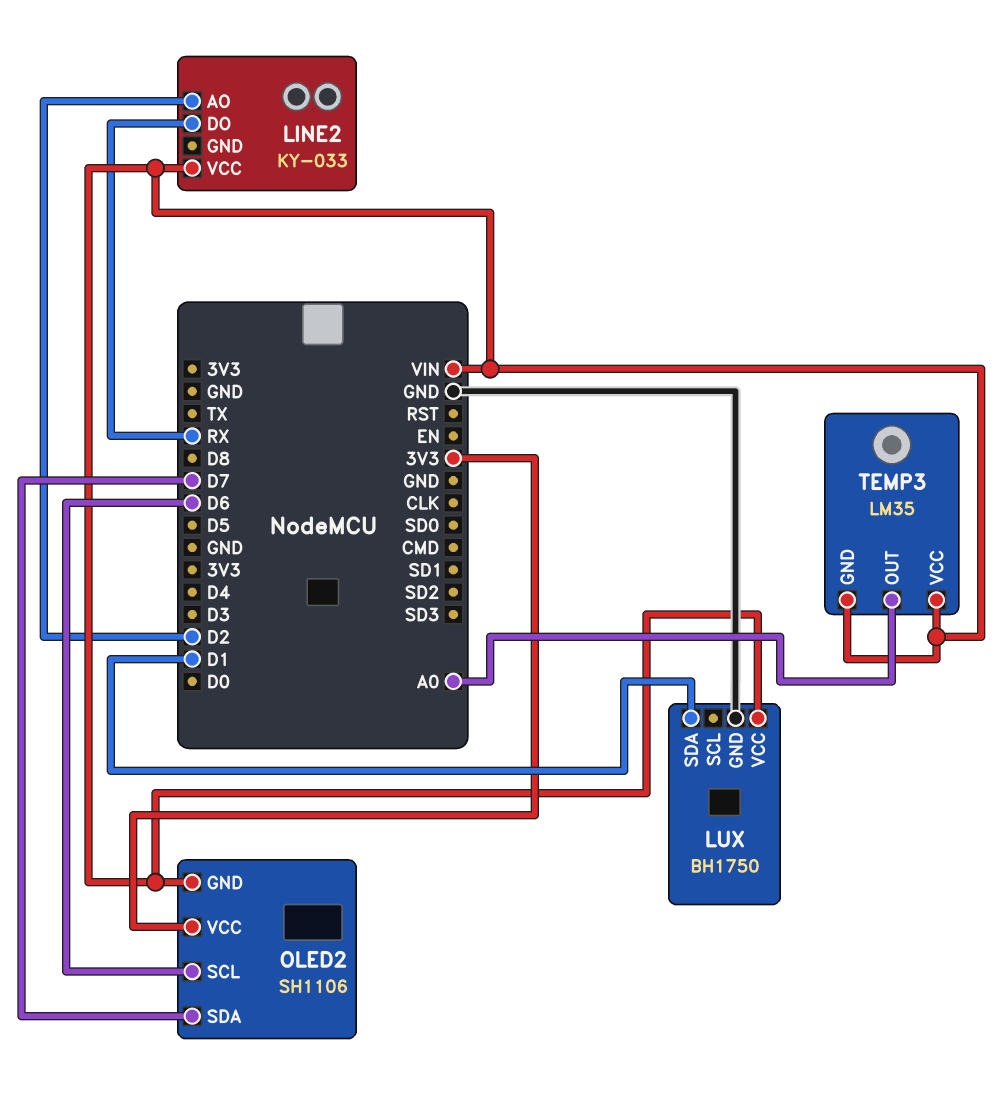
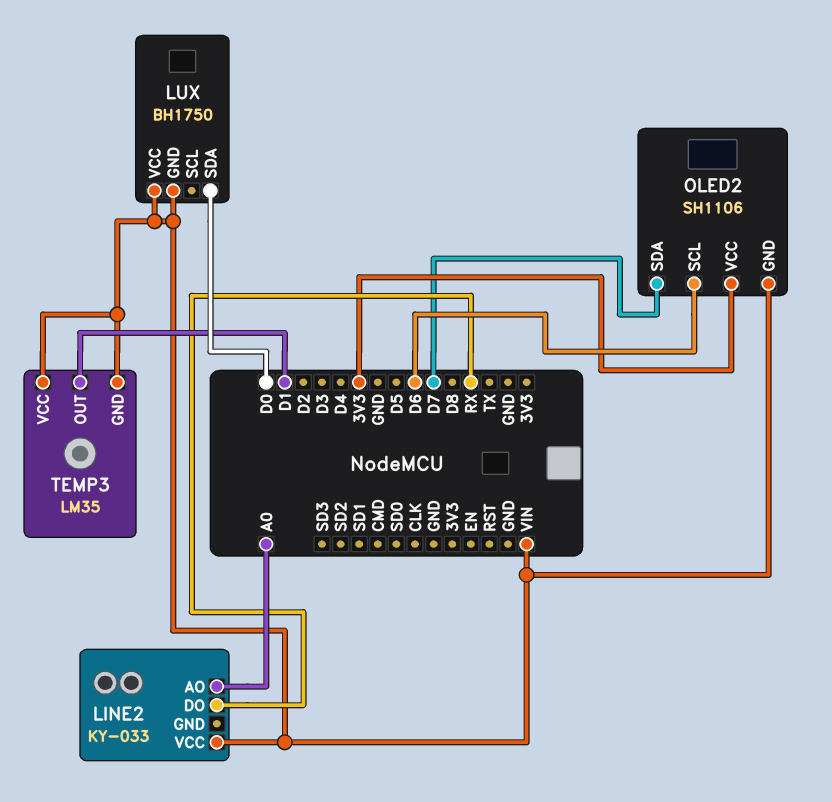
LINE2 pin AO: D2 -> A0
LUX pin GND: GND -> VIN
LUX pin SDA: D1 -> D0
TEMP3 pin OUT: A0 -> D1

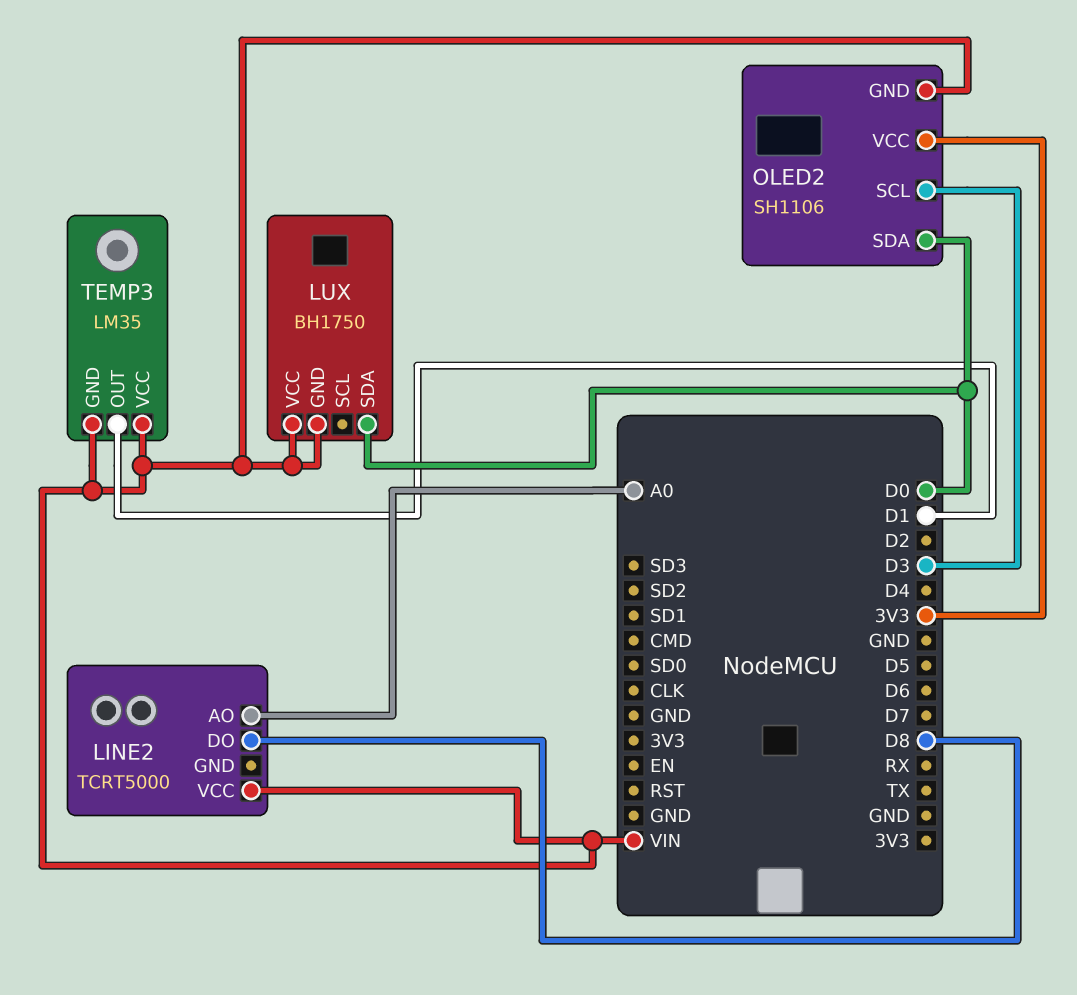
LINE2: KY-033 -> TCRT5000
LINE2 pin DO: RX -> D8
OLED2 pin SCL: D6 -> D3
OLED2 pin SDA: D7 -> D0

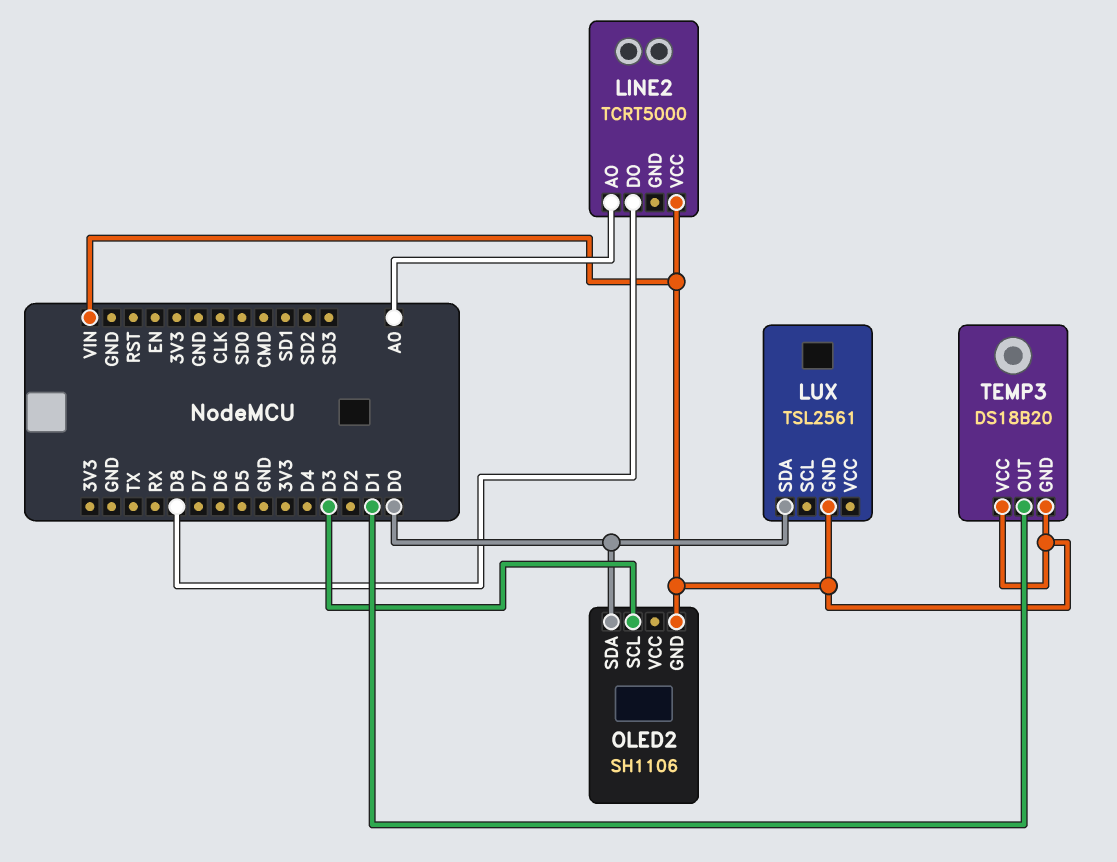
LUX: BH1750 -> TSL2561
LUX pin VCC: VIN -> none
OLED2 pin VCC: 3V3 -> none
TEMP3: LM35 -> DS18B20

